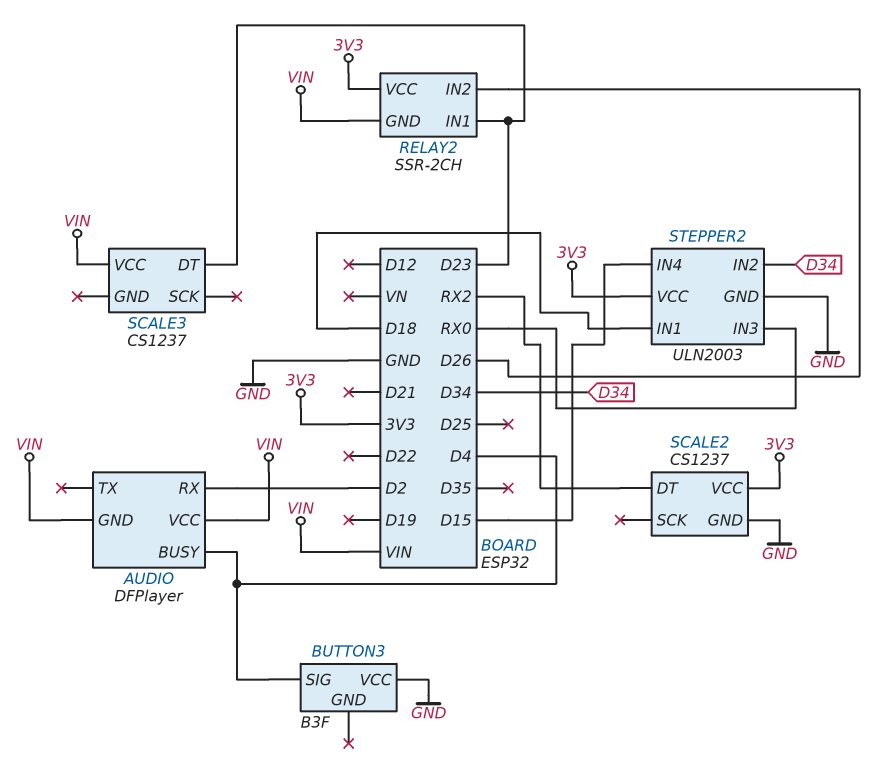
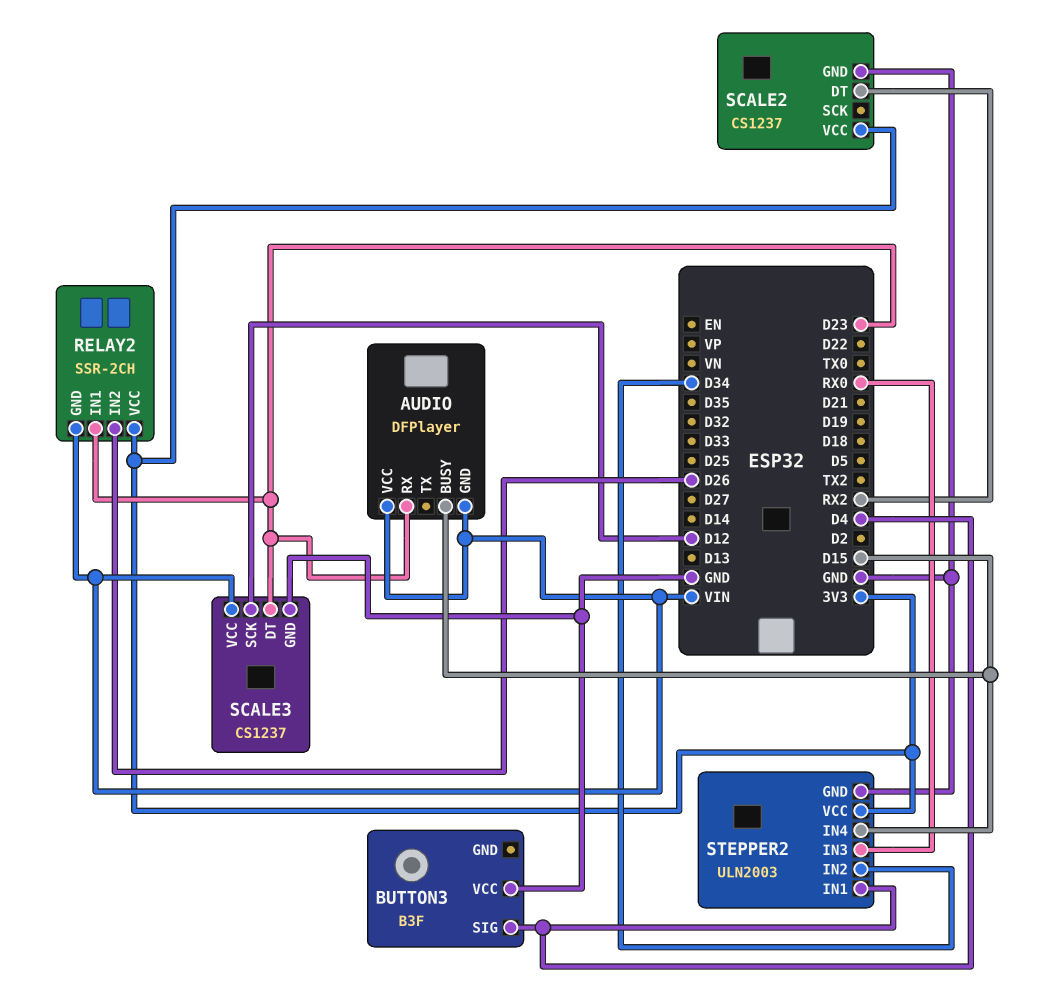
AUDIO pin BUSY: D4 -> D15
AUDIO pin RX: D2 -> D23
SCALE3 pin GND: none -> GND
SCALE3 pin SCK: none -> D12
STEPPER2 pin IN1: D18 -> D4

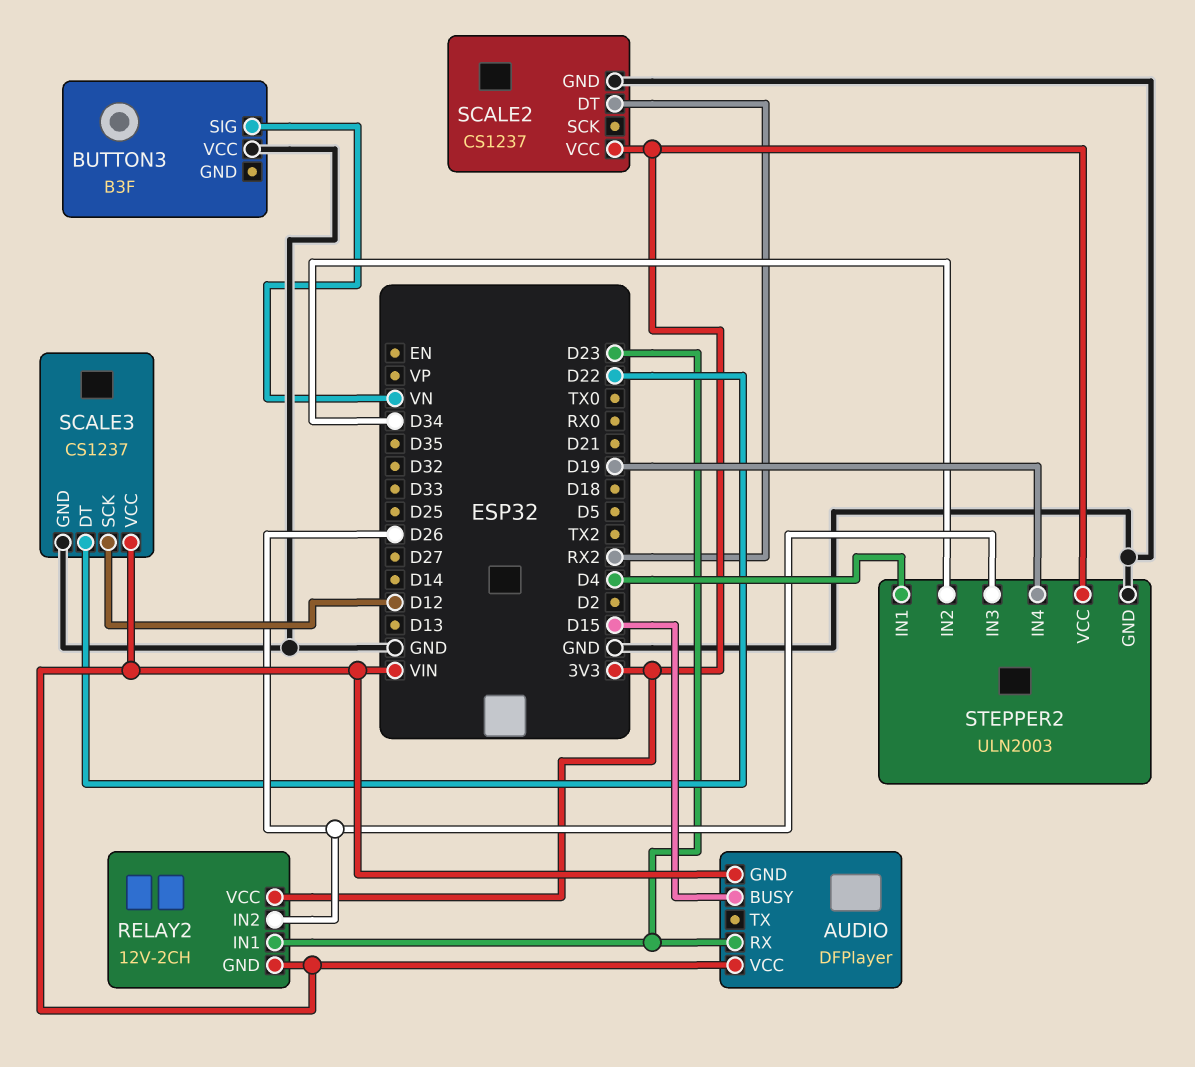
BUTTON3 pin SIG: D4 -> VN
RELAY2: SSR-2CH -> 12V-2CH
SCALE3 pin DT: D23 -> D22
STEPPER2 pin IN3: RX0 -> D26
STEPPER2 pin IN4: D15 -> D19

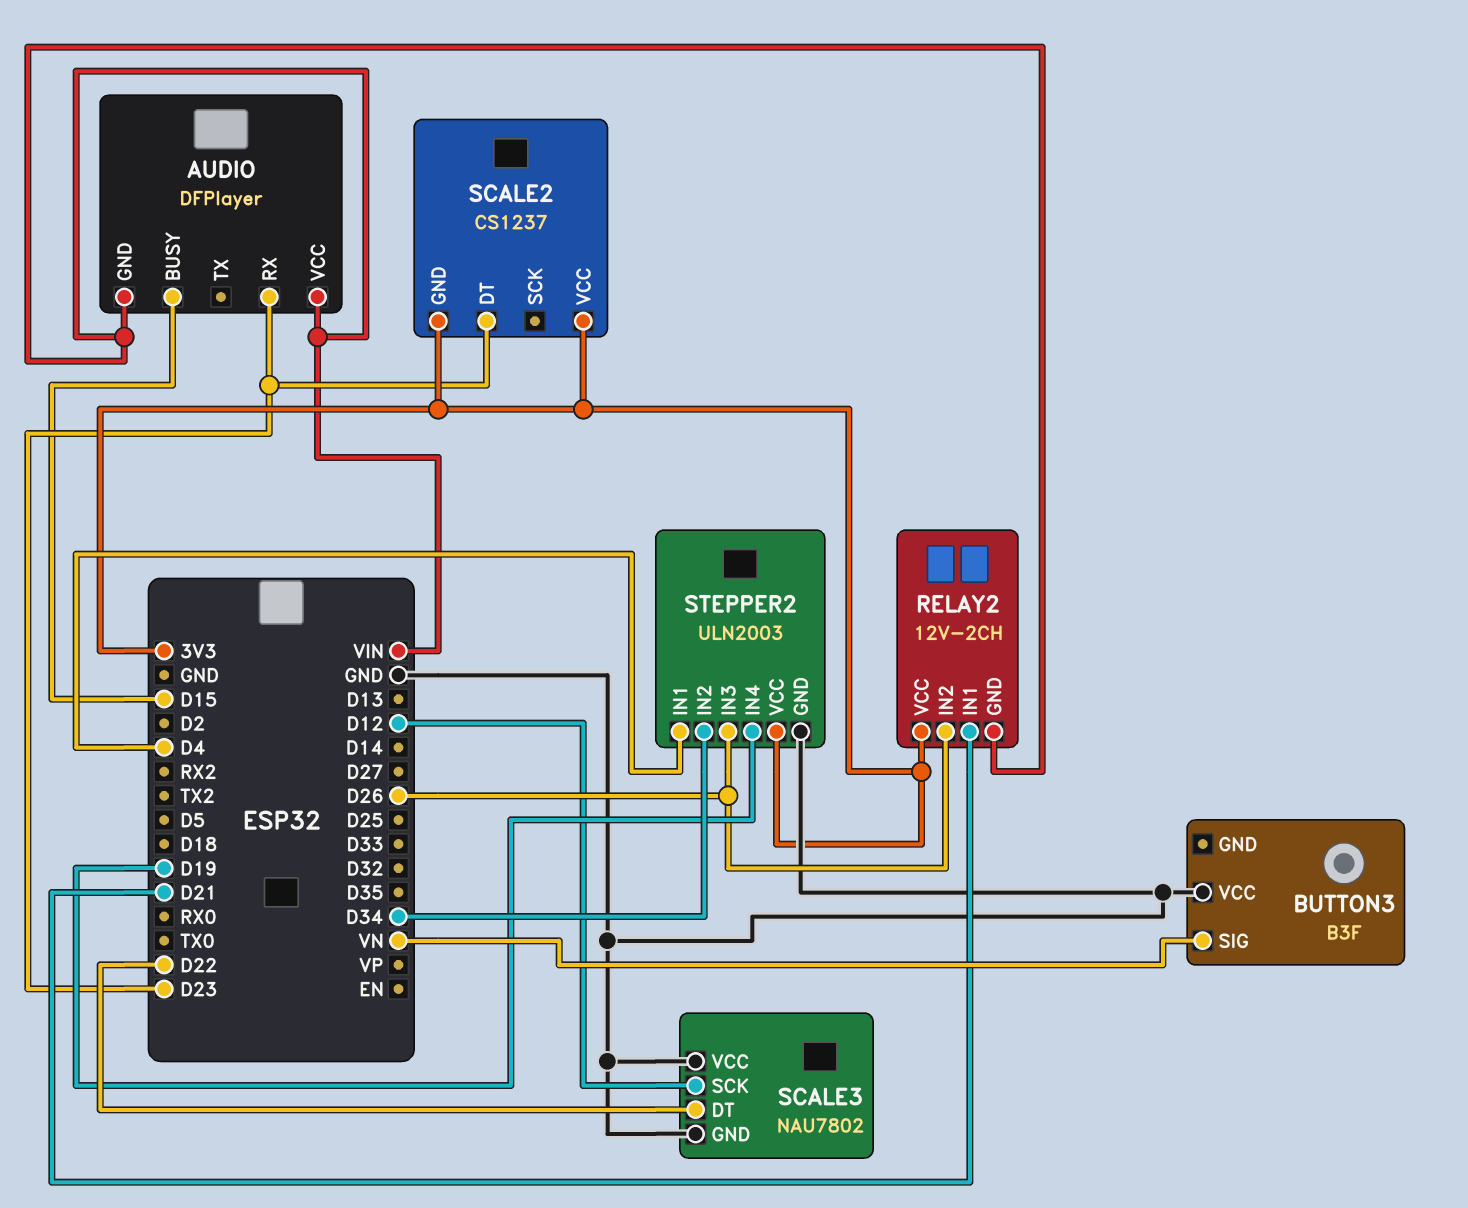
RELAY2 pin IN1: D23 -> D21
SCALE2 pin DT: RX2 -> D23
SCALE2 pin GND: GND -> 3V3
SCALE3: CS1237 -> NAU7802
SCALE3 pin VCC: VIN -> GND

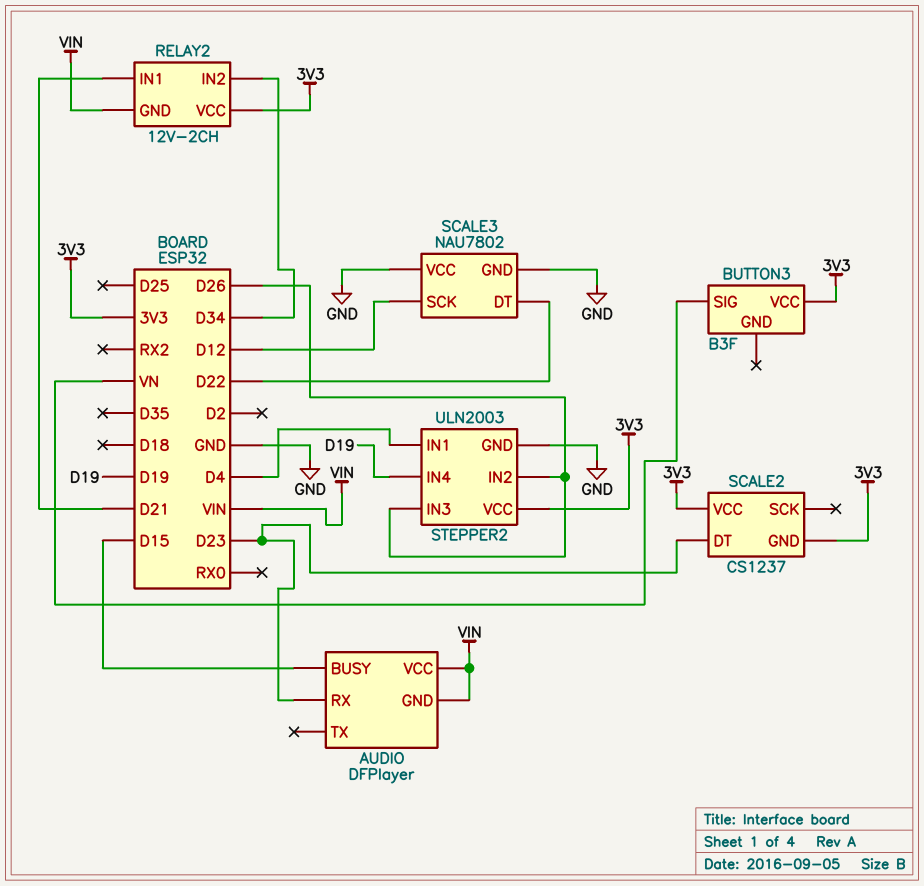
BUTTON3 pin VCC: GND -> 3V3
RELAY2 pin IN2: D26 -> D34
STEPPER2 pin IN2: D34 -> D26

